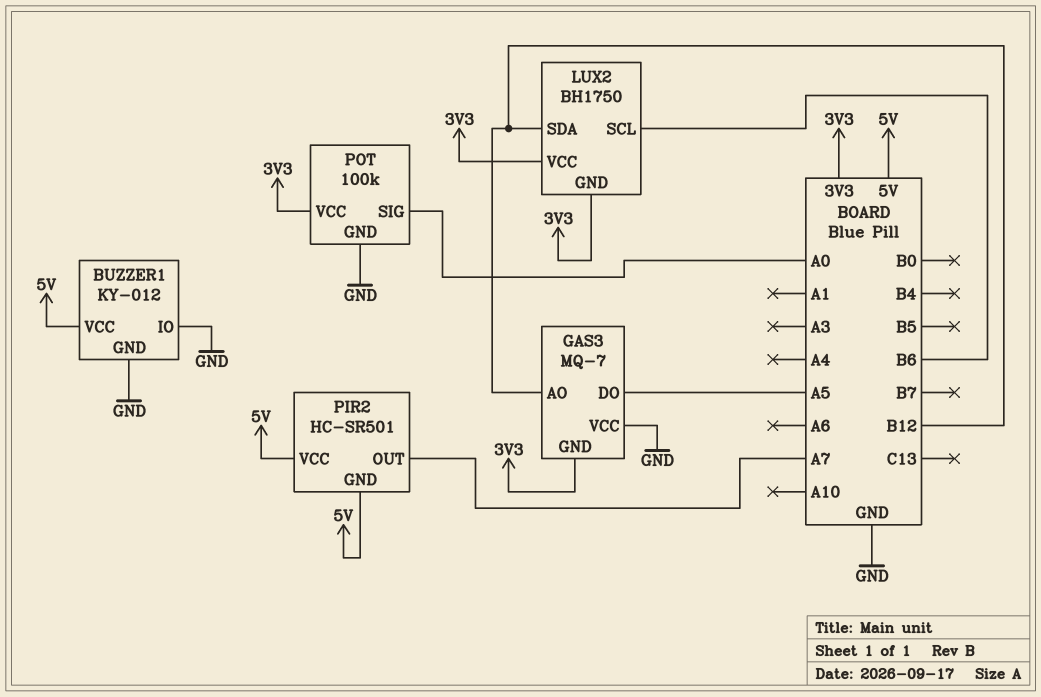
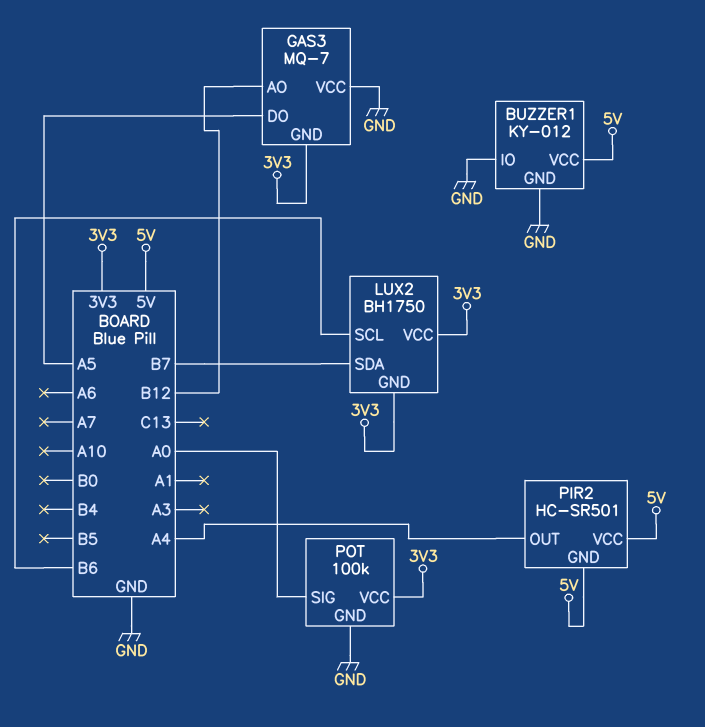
LUX2 pin SDA: B12 -> B7
PIR2 pin OUT: A7 -> A4

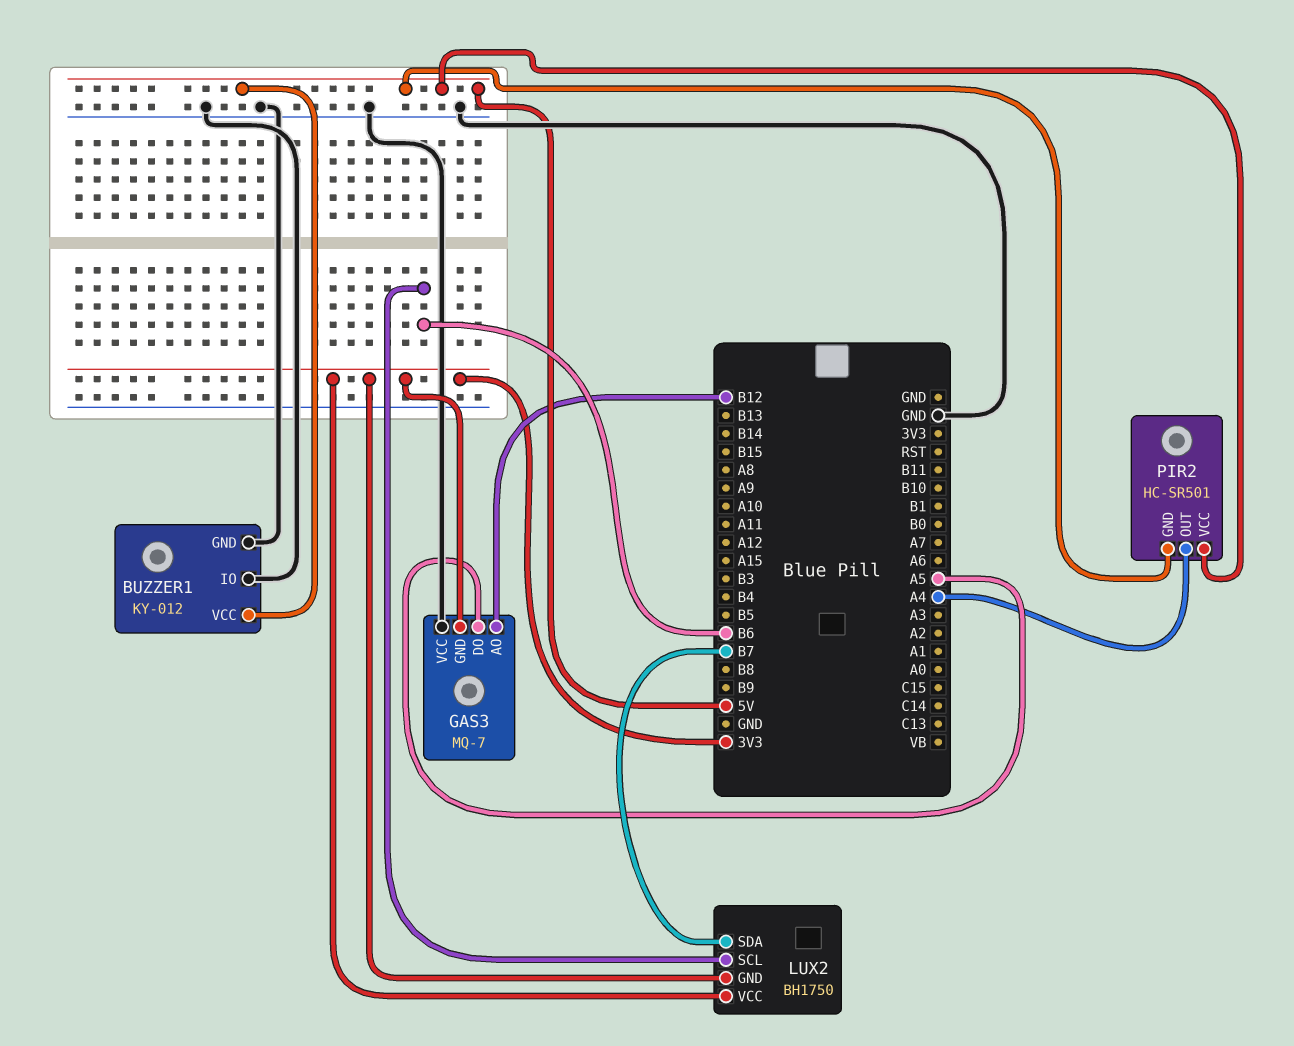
POT: 100k -> none
POT pin GND: GND -> none
POT pin SIG: A0 -> none
POT pin VCC: 3V3 -> none

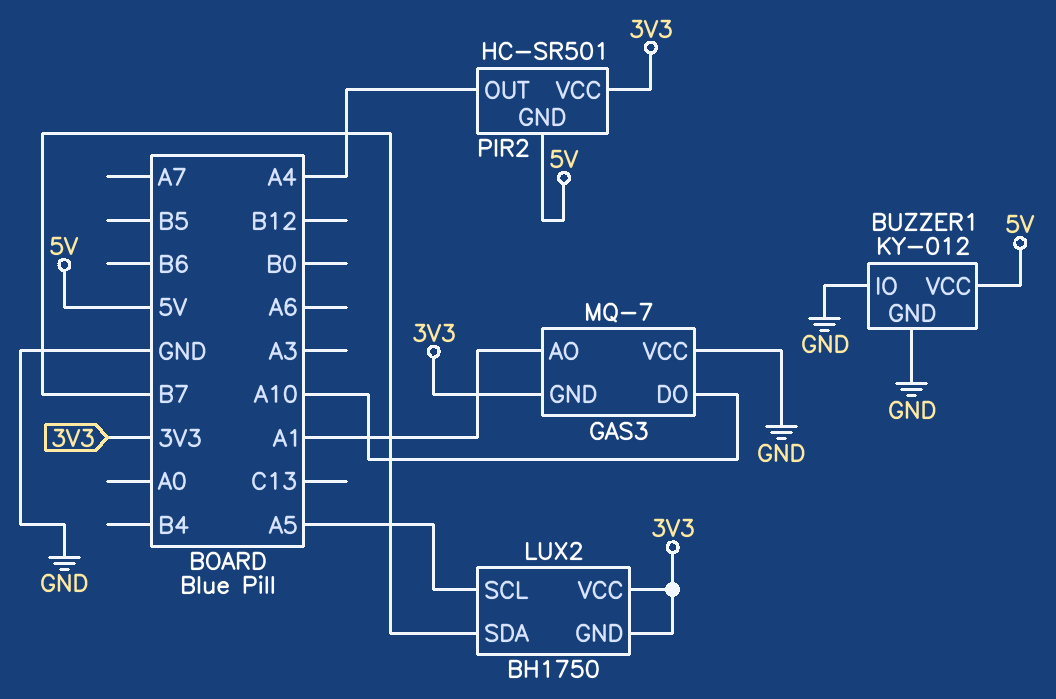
GAS3 pin AO: B12 -> A1
GAS3 pin DO: A5 -> A10
LUX2 pin SCL: B6 -> A5
PIR2 pin VCC: 5V -> 3V3

